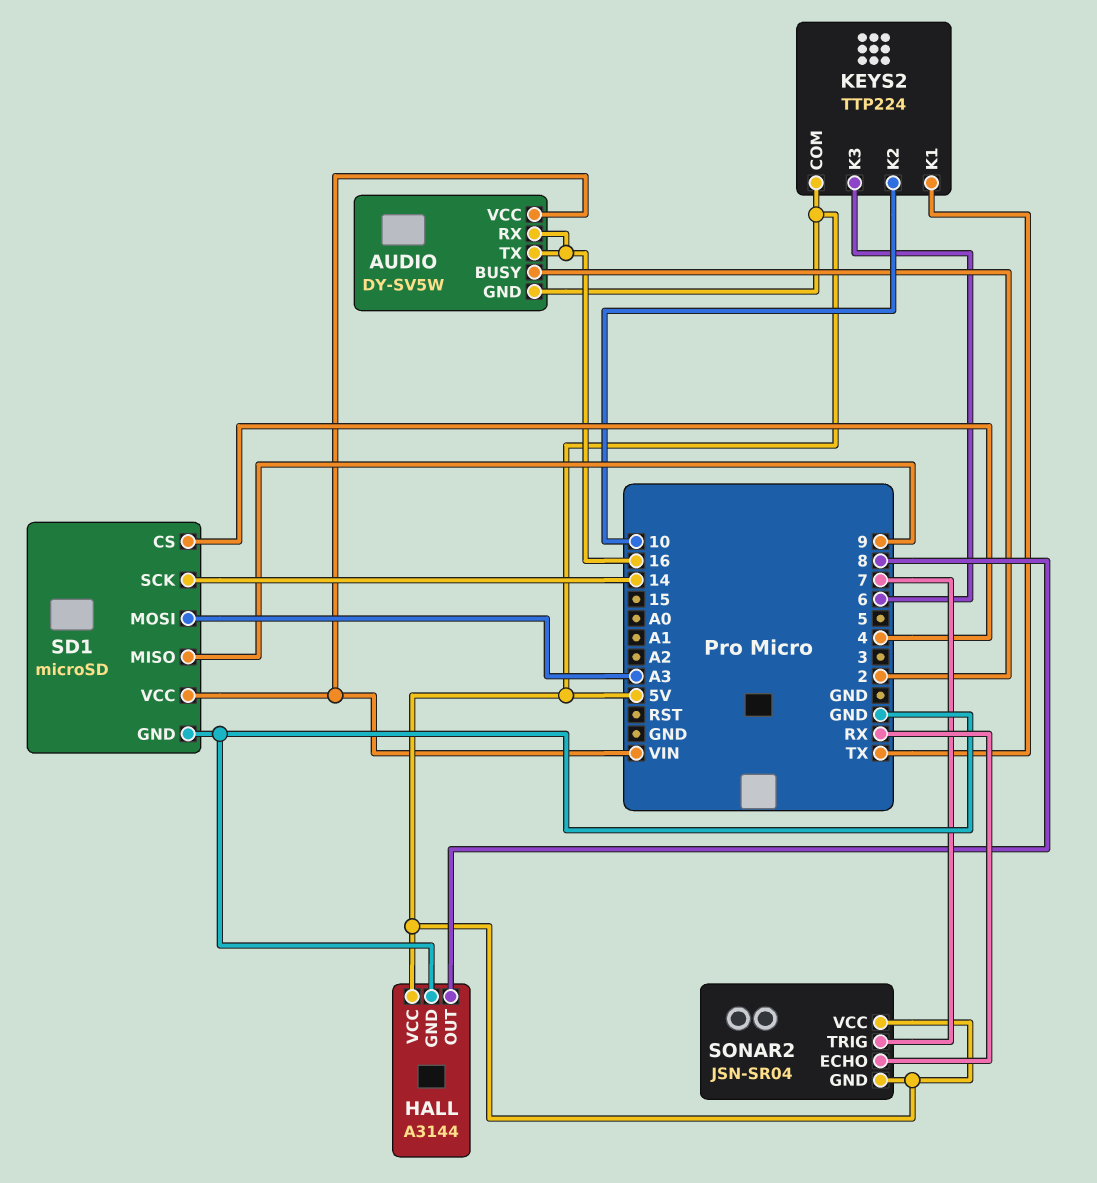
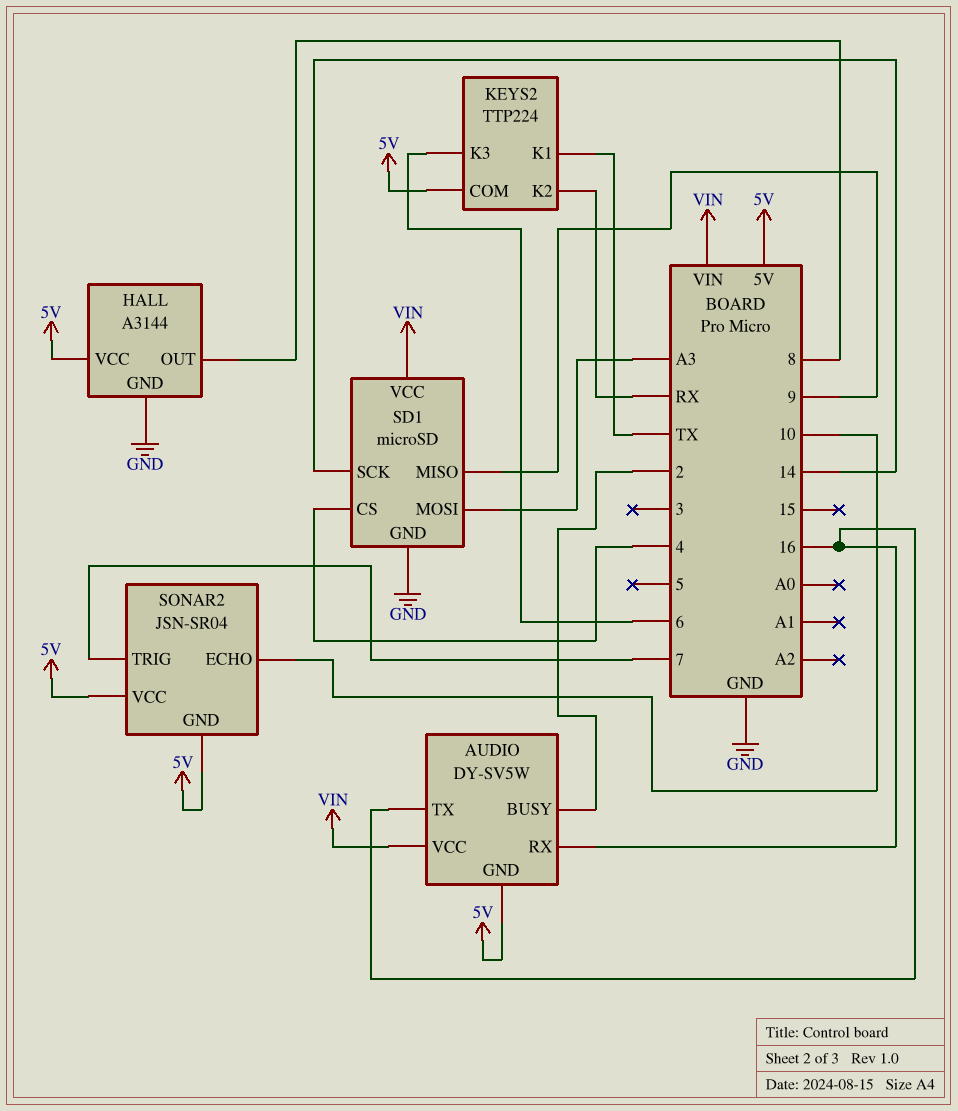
KEYS2 pin K2: 10 -> RX
SONAR2 pin ECHO: RX -> 10

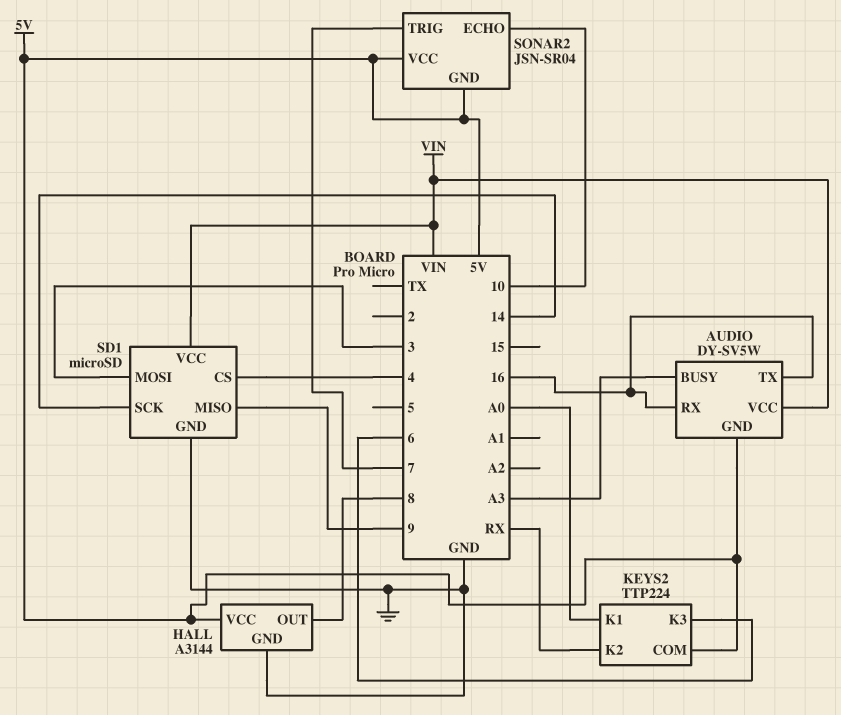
AUDIO pin BUSY: 2 -> A3
KEYS2 pin K1: TX -> A0
SD1 pin MOSI: A3 -> 3

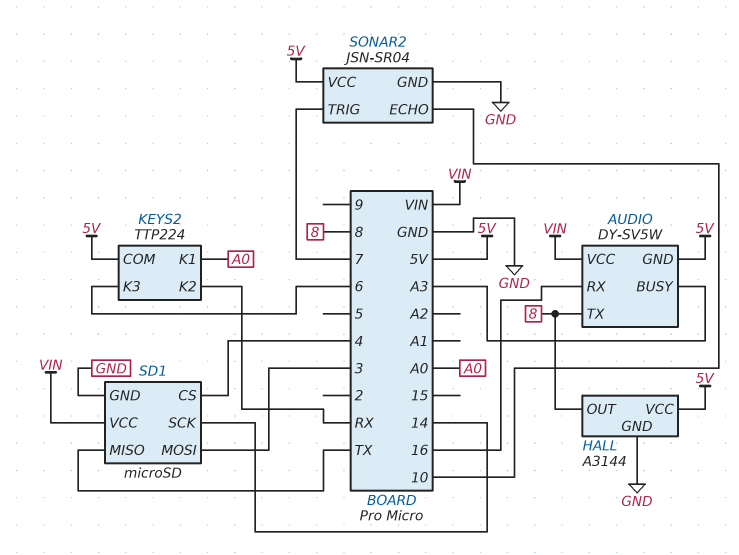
AUDIO pin TX: 16 -> 8
SD1 pin MISO: 9 -> TX
SONAR2 pin GND: 5V -> GND

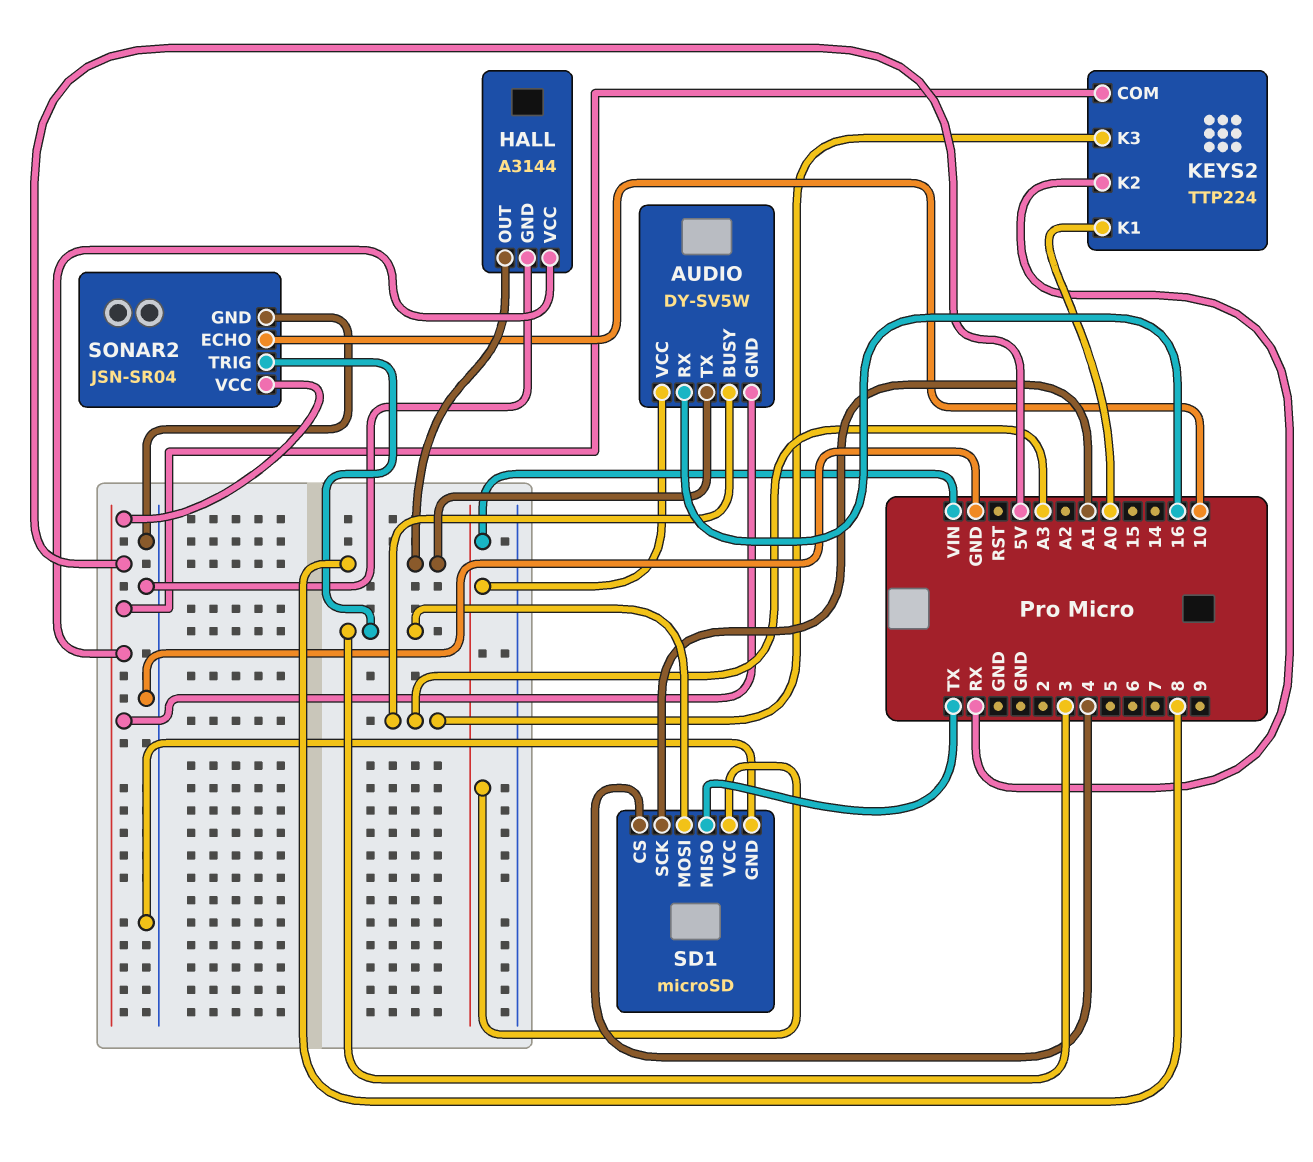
KEYS2 pin K3: 6 -> A3
SD1 pin SCK: 14 -> A1
SONAR2 pin TRIG: 7 -> 3

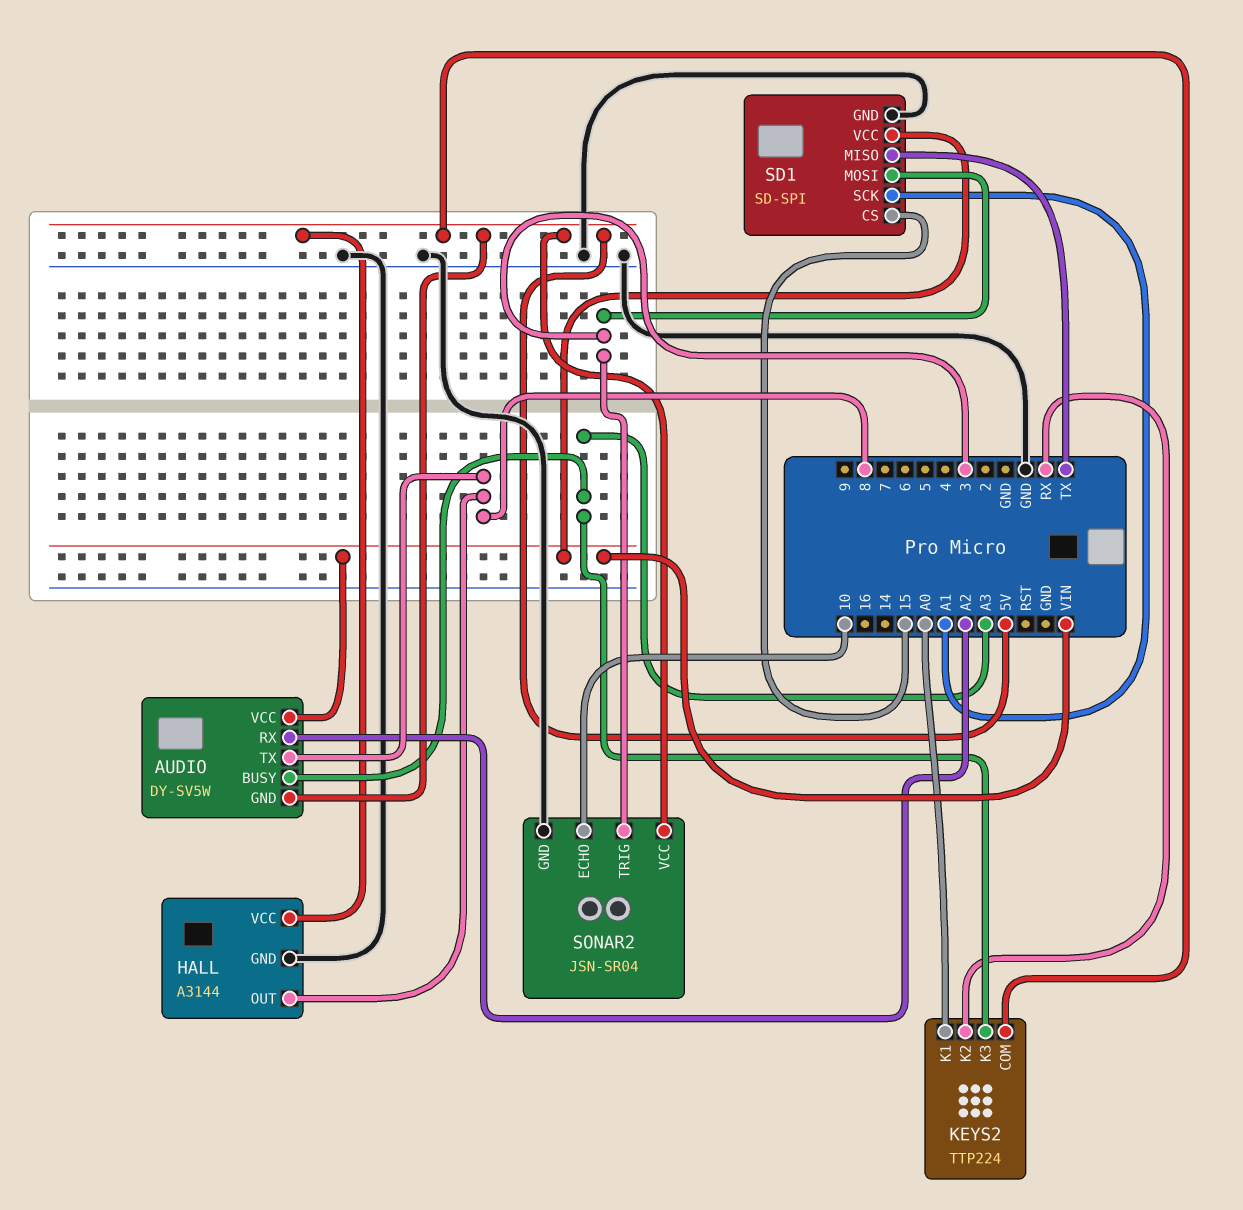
AUDIO pin RX: 16 -> A2
SD1: microSD -> SD-SPI
SD1 pin CS: 4 -> 15

